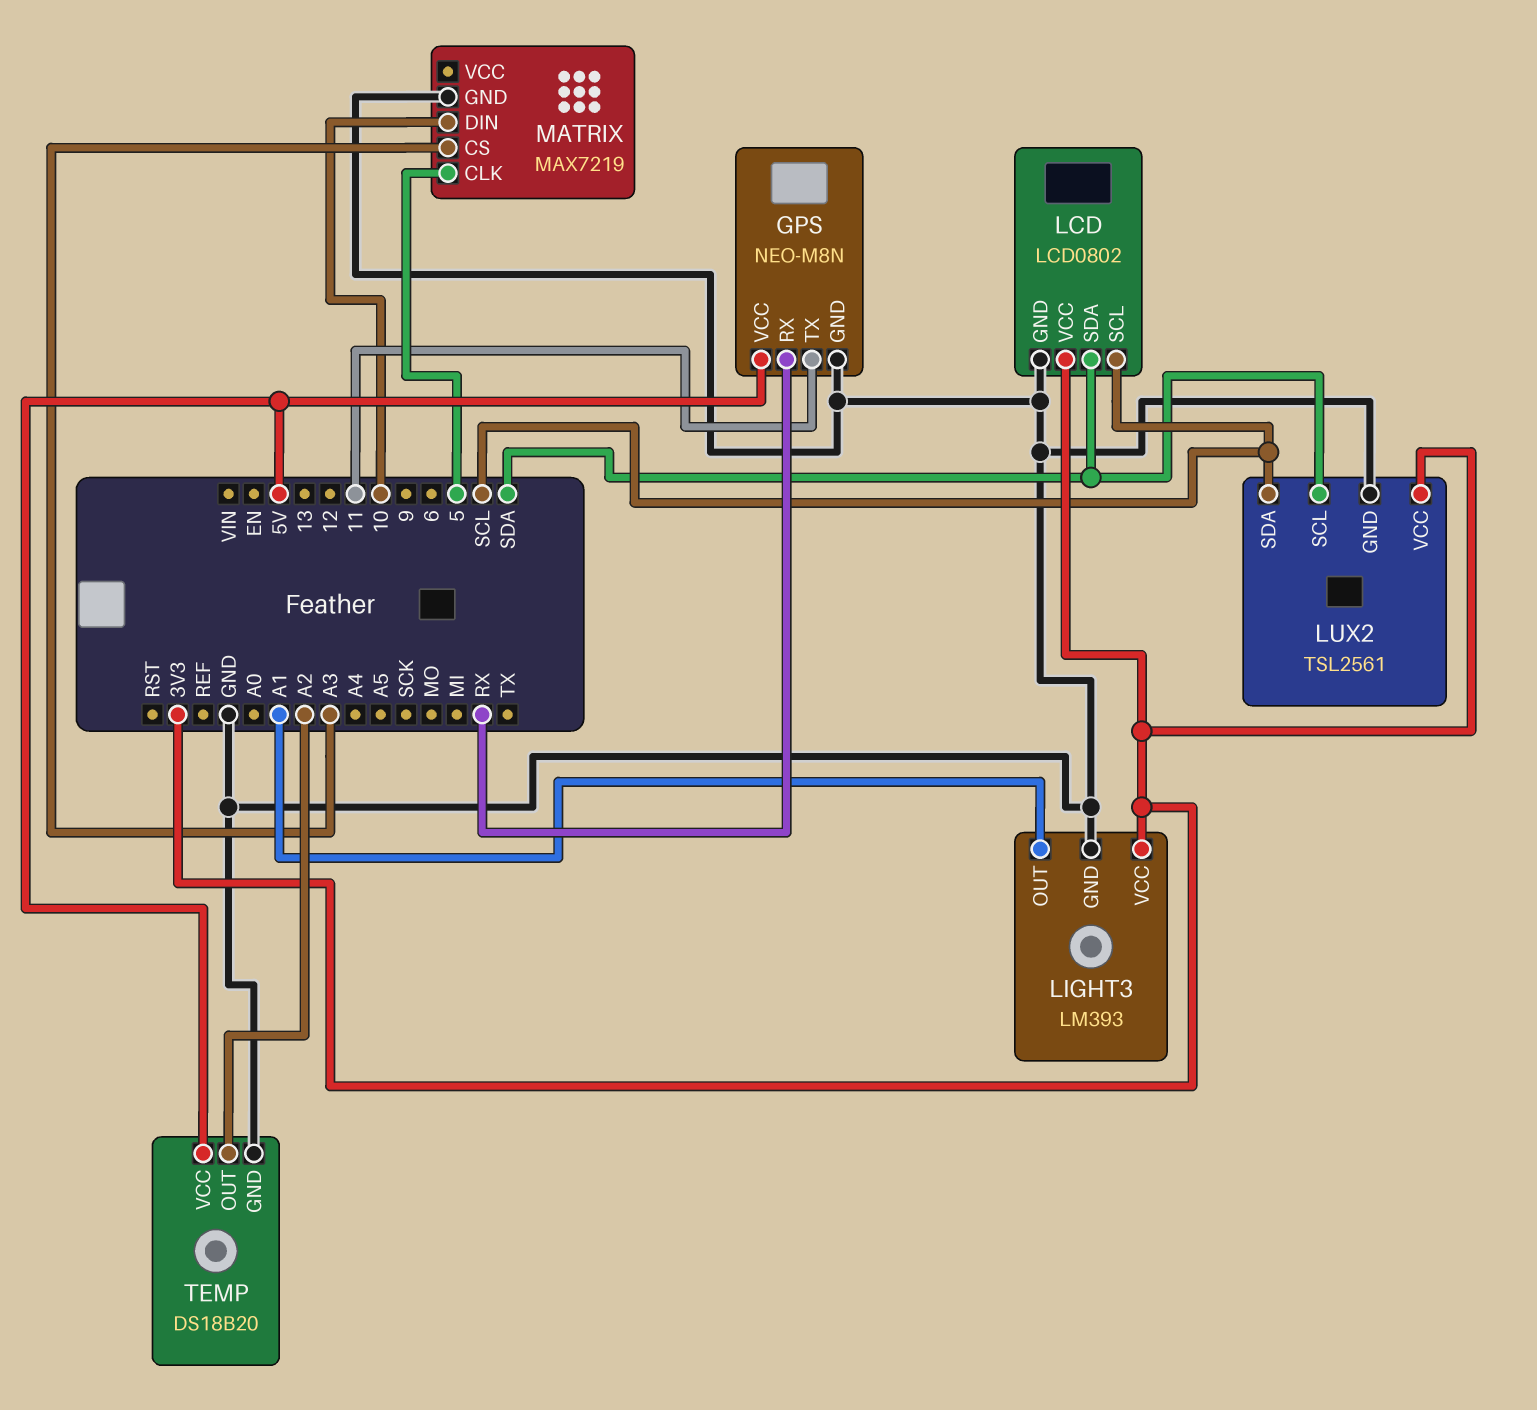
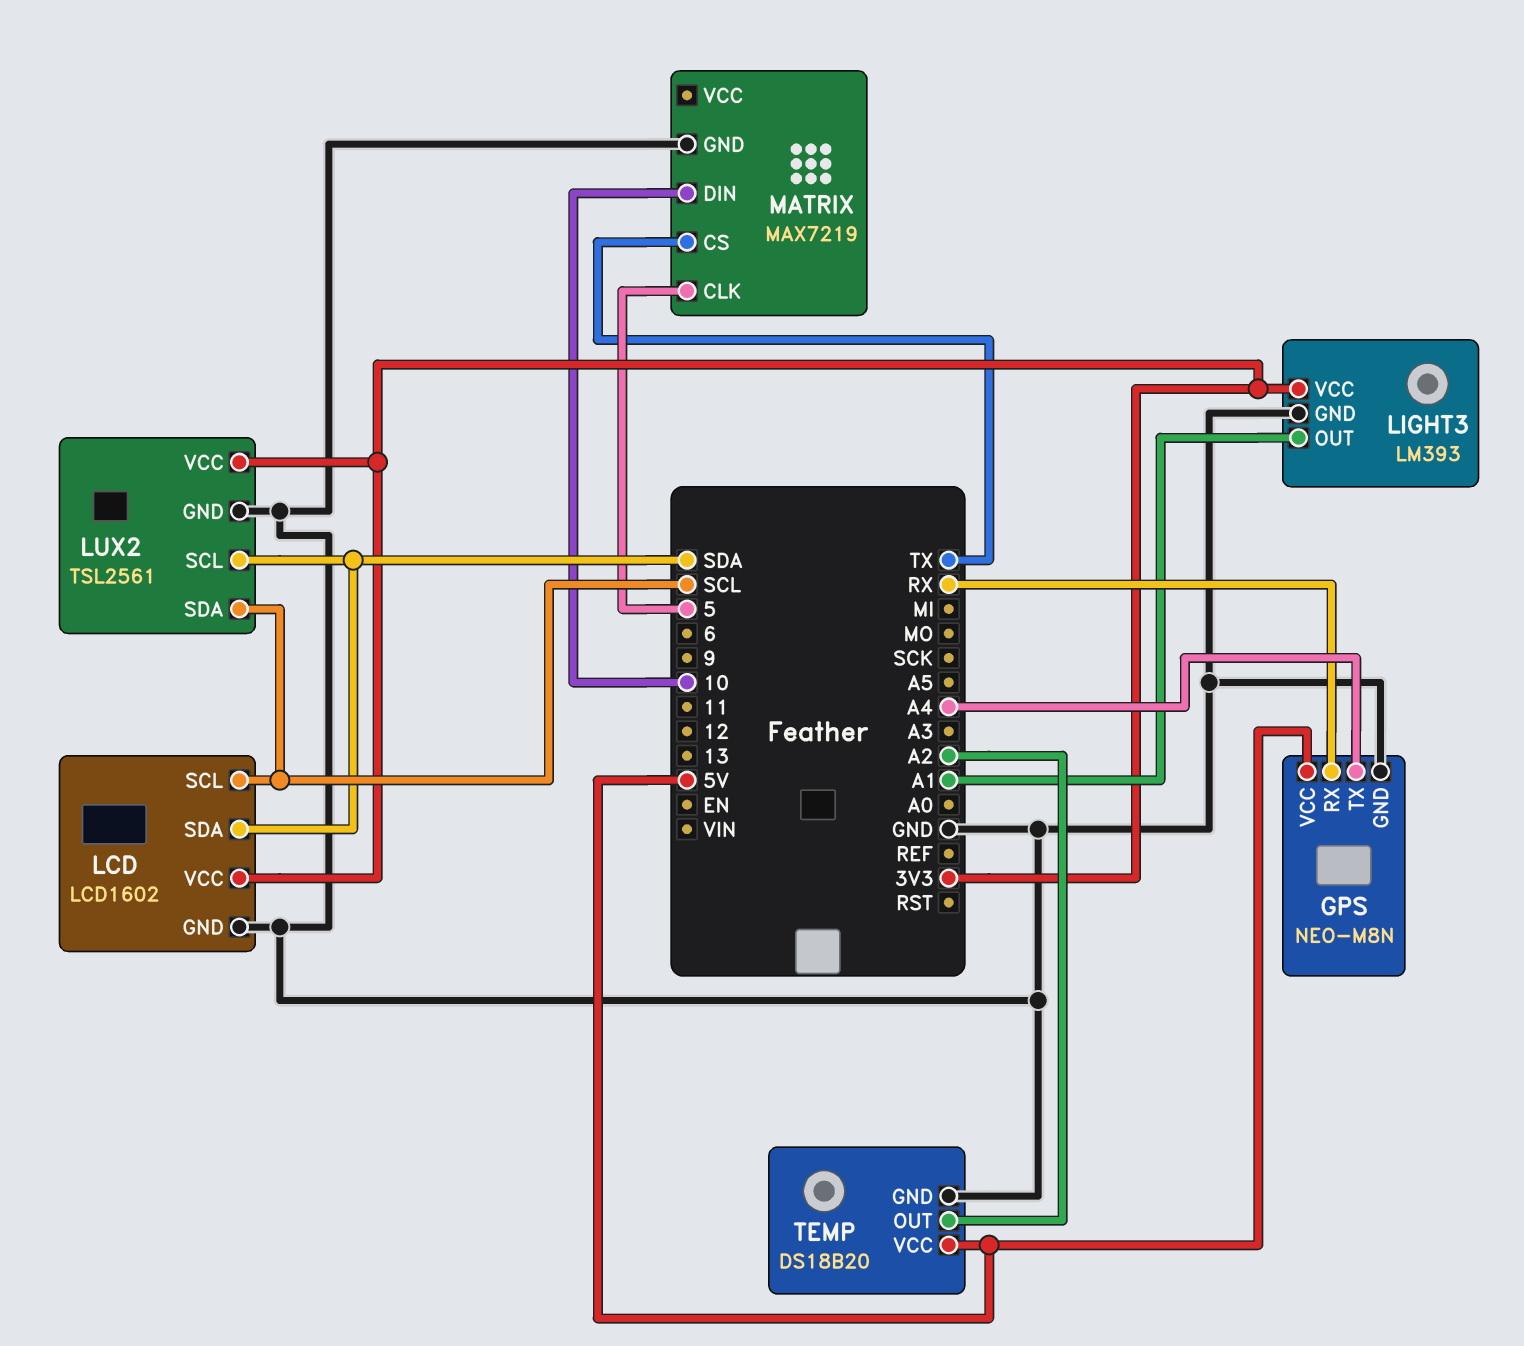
GPS pin TX: 11 -> A4
LCD: LCD0802 -> LCD1602
MATRIX pin CS: A3 -> TX

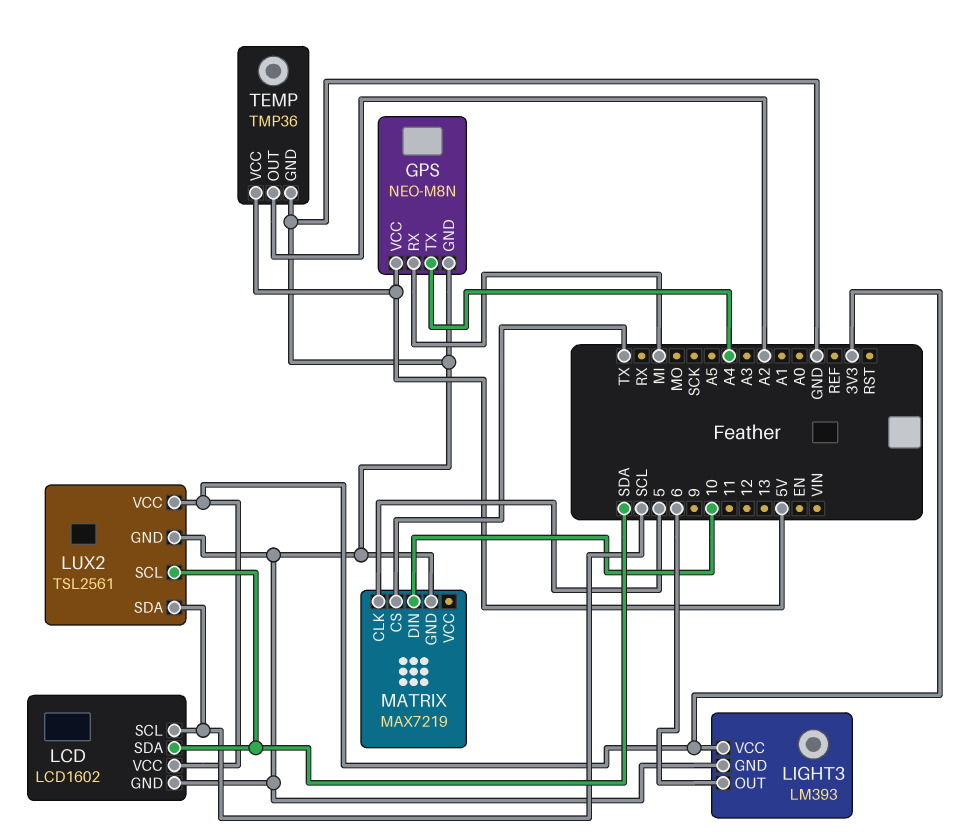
GPS pin RX: RX -> MI
LIGHT3 pin OUT: A1 -> 6
TEMP: DS18B20 -> TMP36

